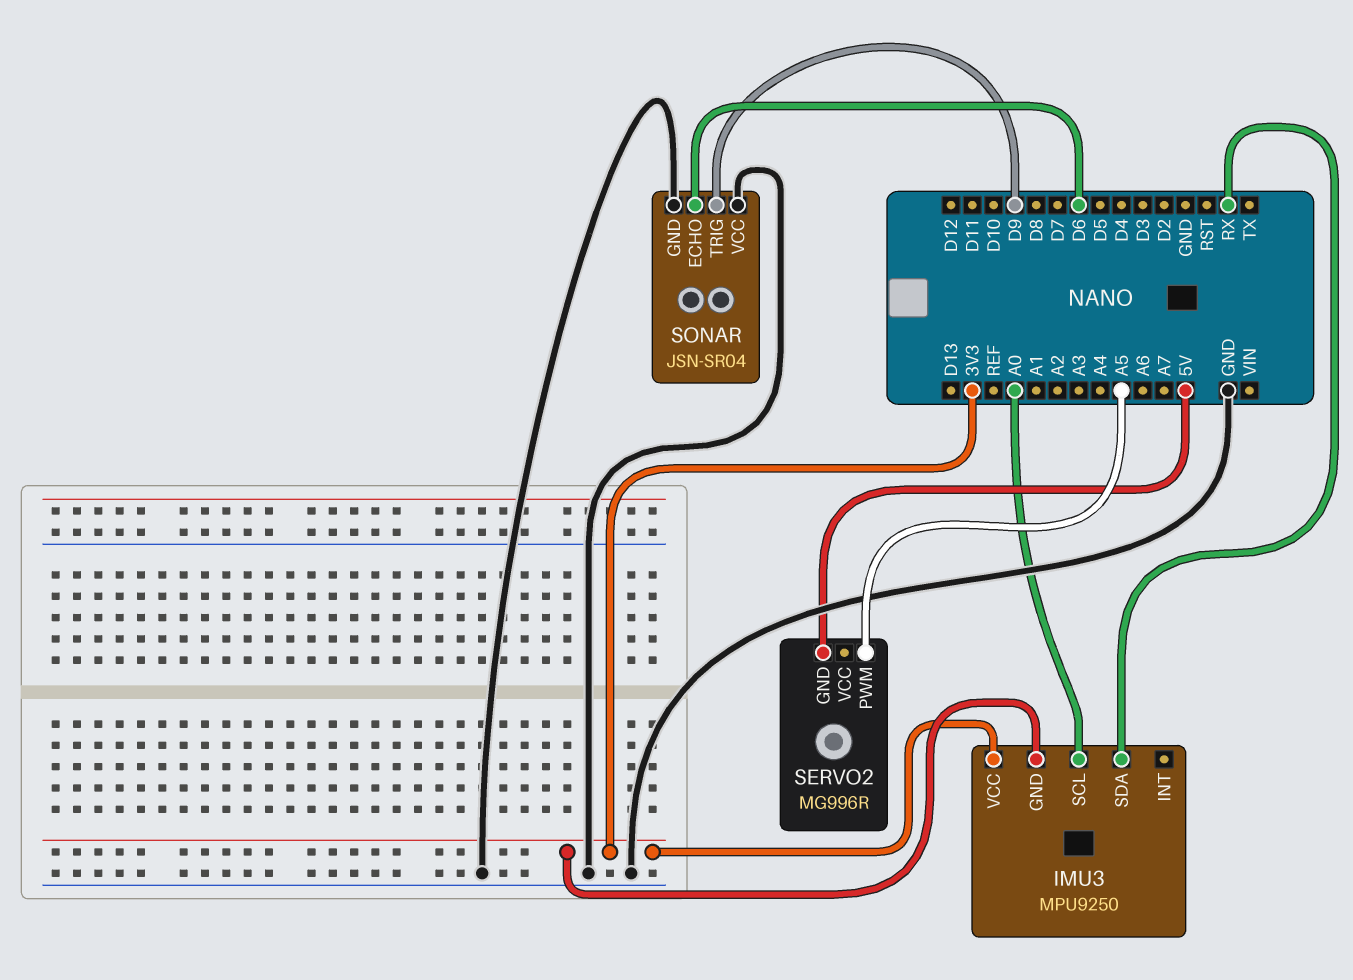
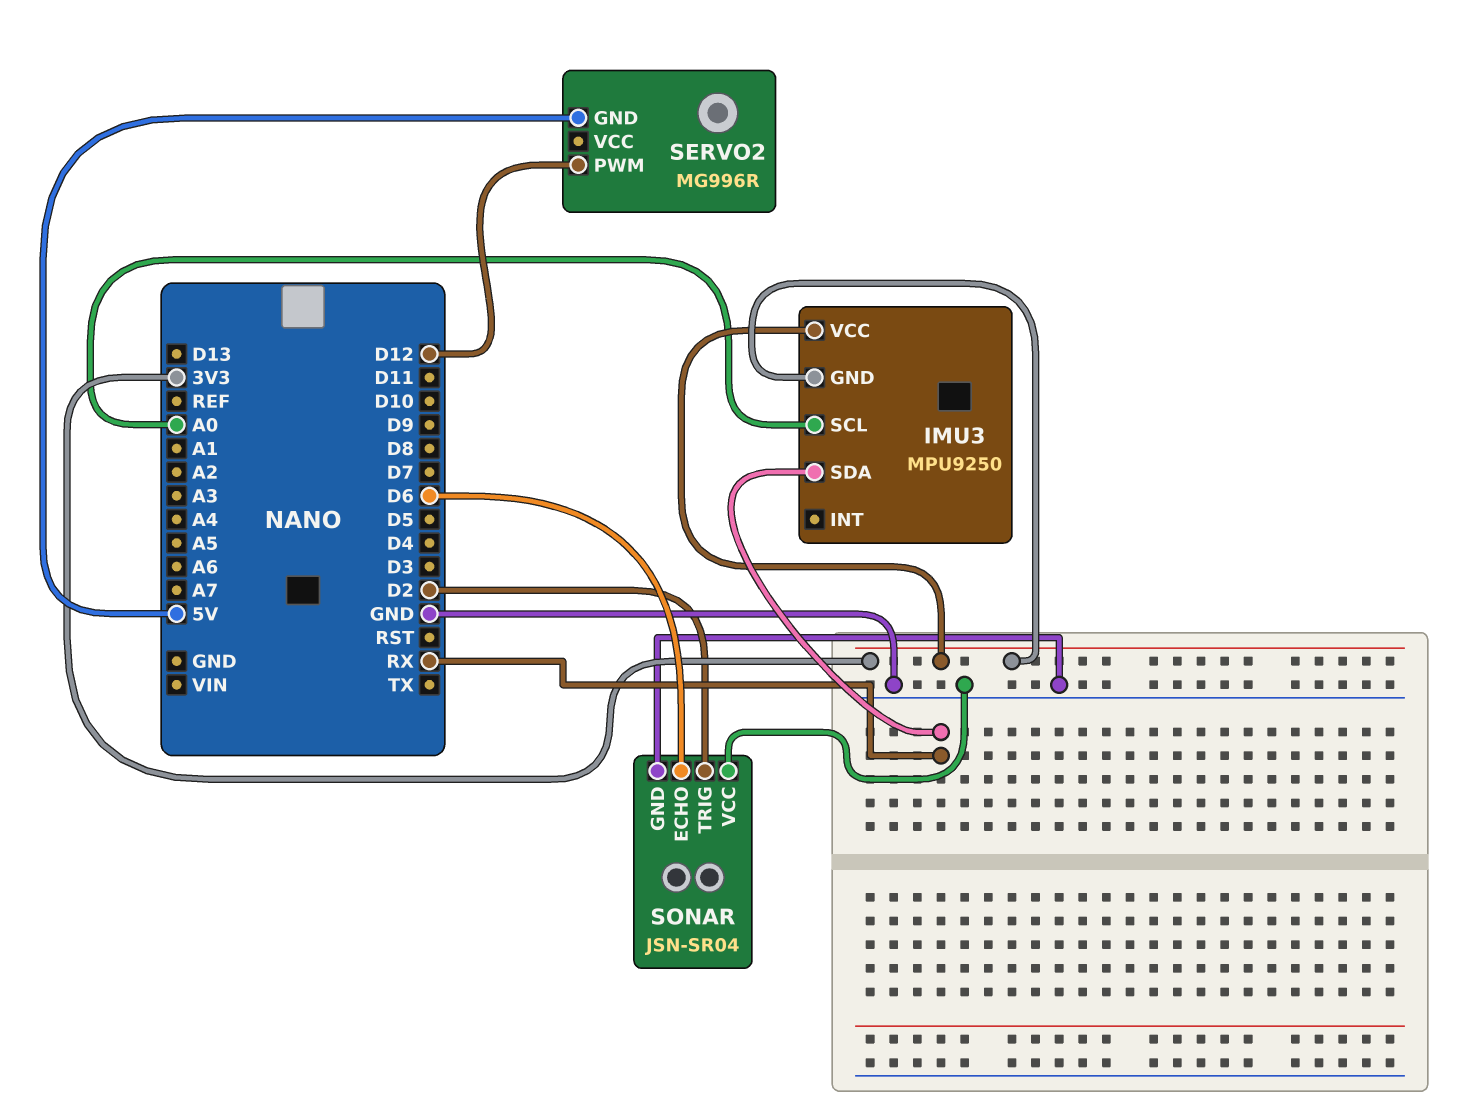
SERVO2 pin PWM: A5 -> D12
SONAR pin TRIG: D9 -> D2

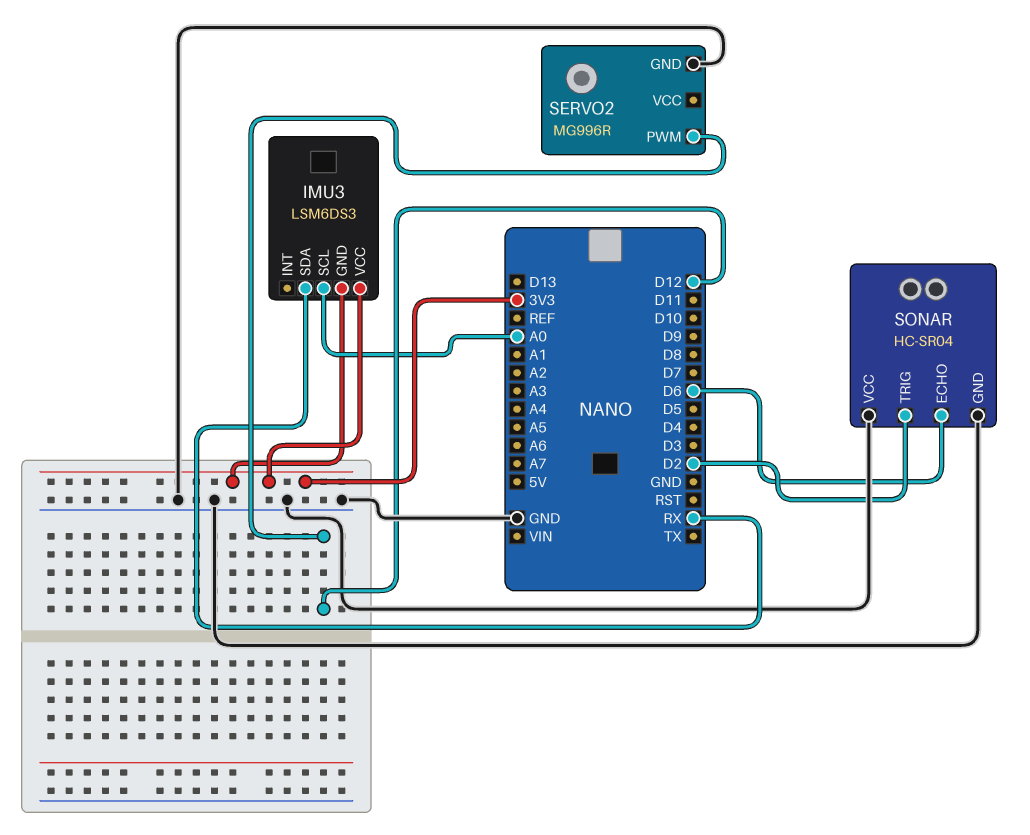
IMU3: MPU9250 -> LSM6DS3
SERVO2 pin GND: 5V -> GND
SONAR: JSN-SR04 -> HC-SR04

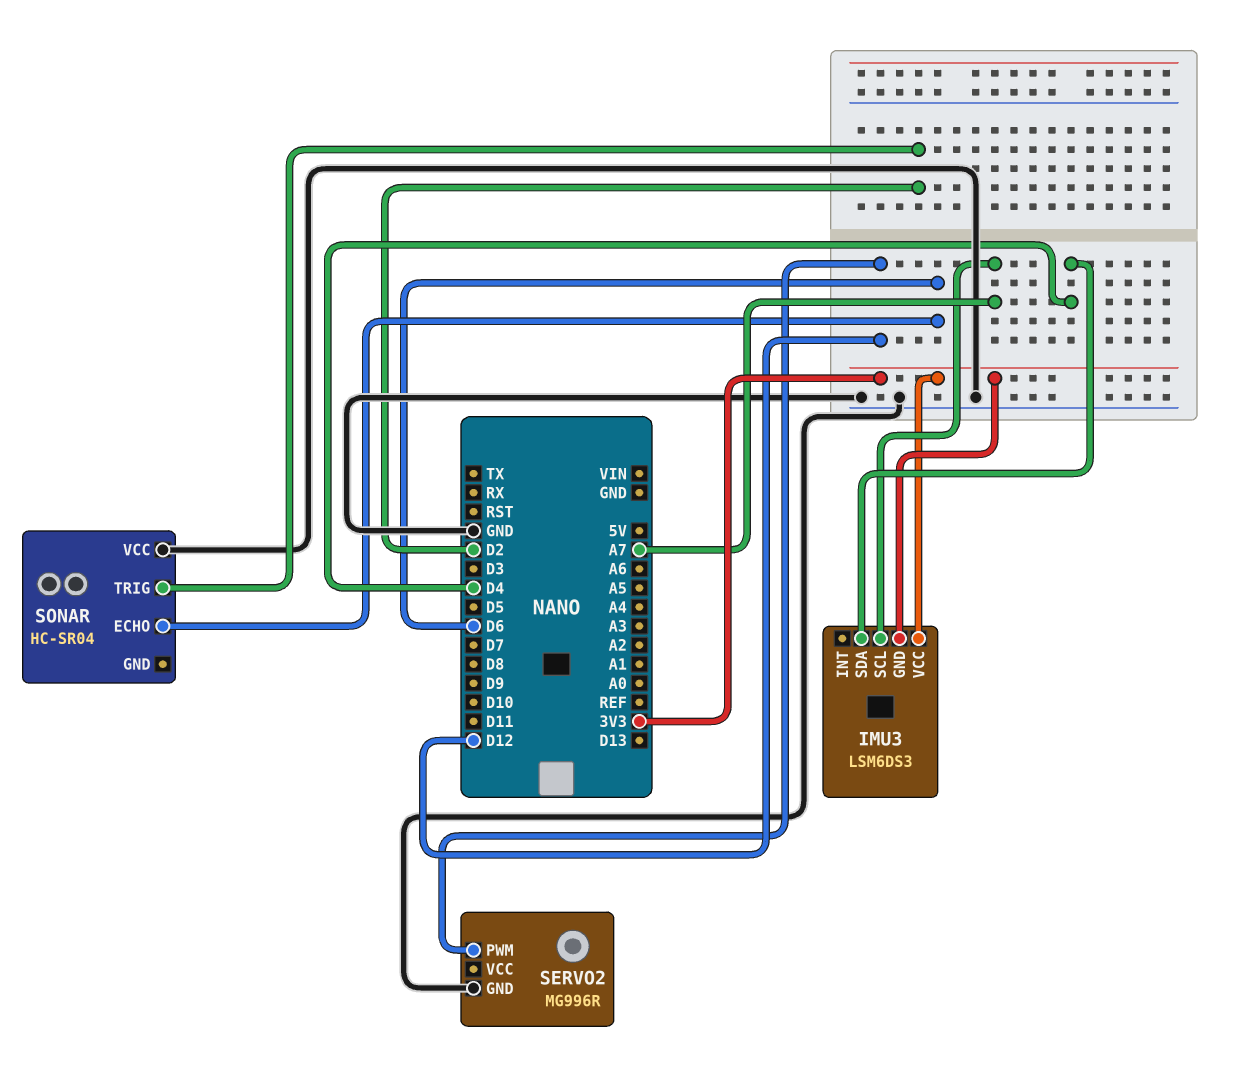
IMU3 pin SCL: A0 -> A7
IMU3 pin SDA: RX -> D4
SONAR pin GND: GND -> none

